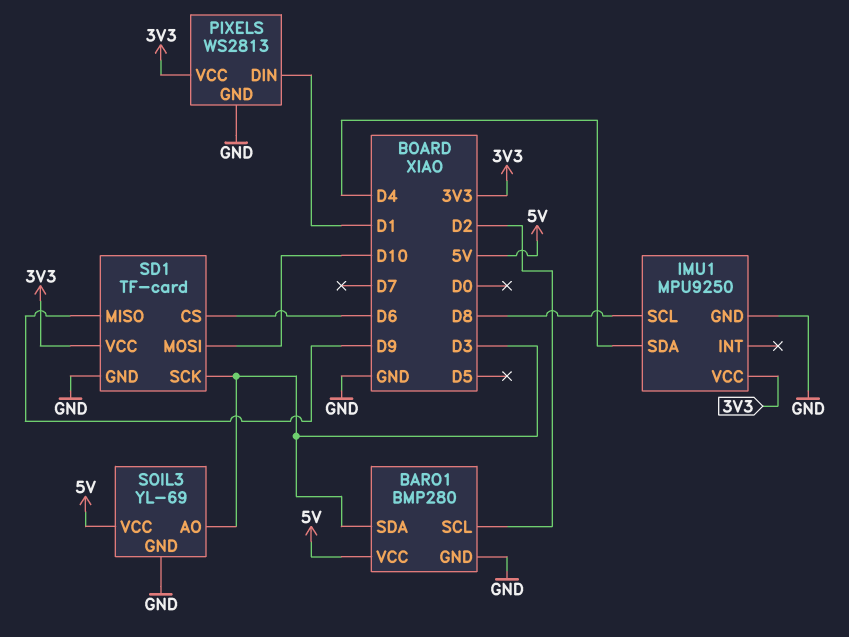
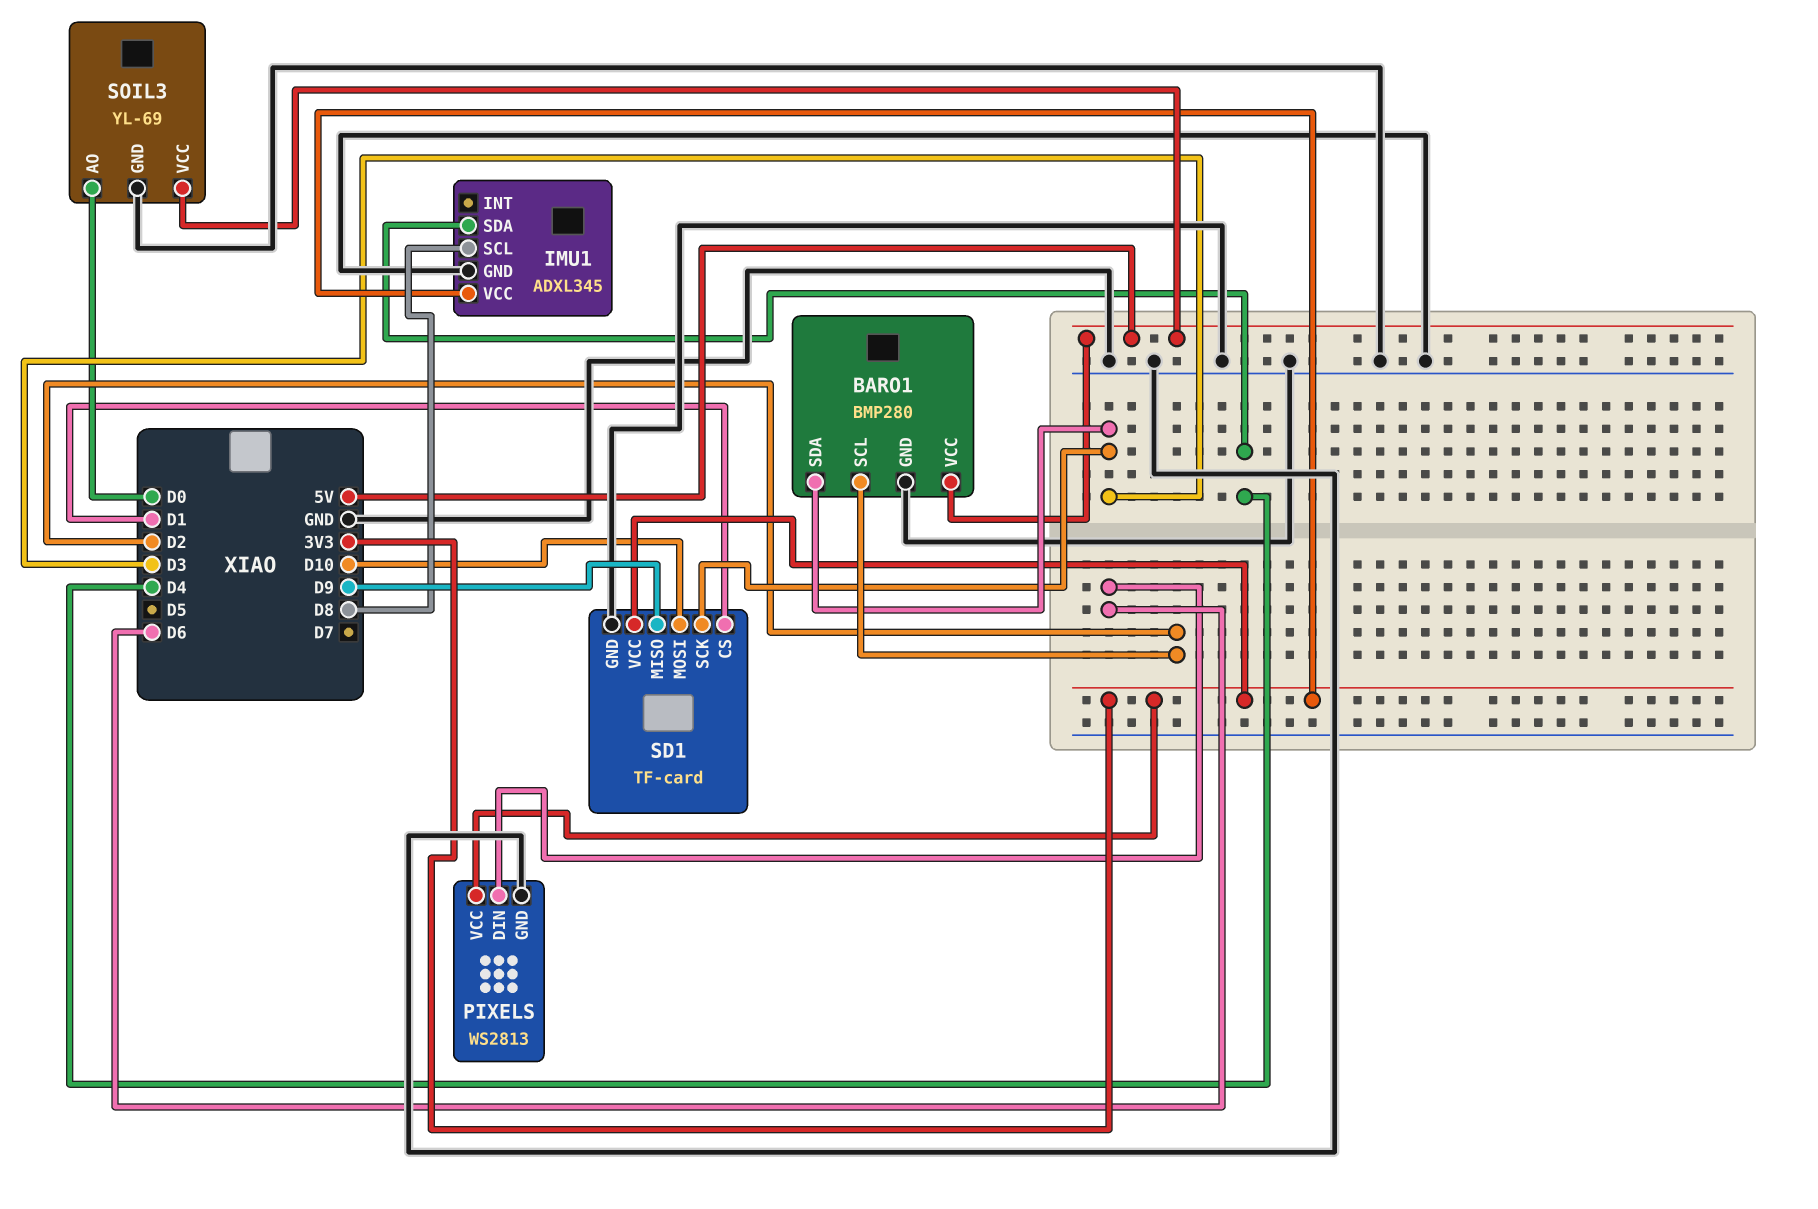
IMU1: MPU9250 -> ADXL345
PIXELS pin DIN: D1 -> D6
SD1 pin CS: D6 -> D1
SOIL3 pin AO: D3 -> D0

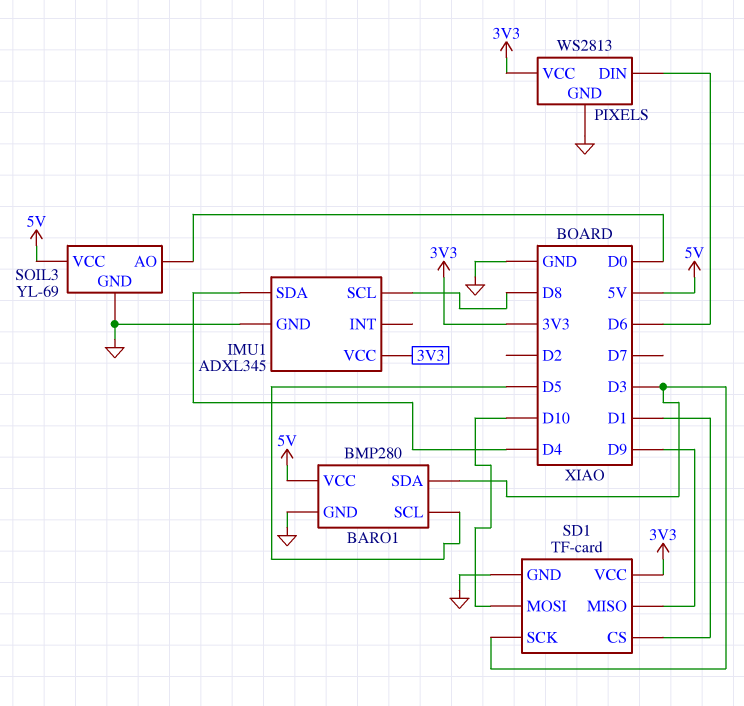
BARO1 pin SCL: D2 -> D5

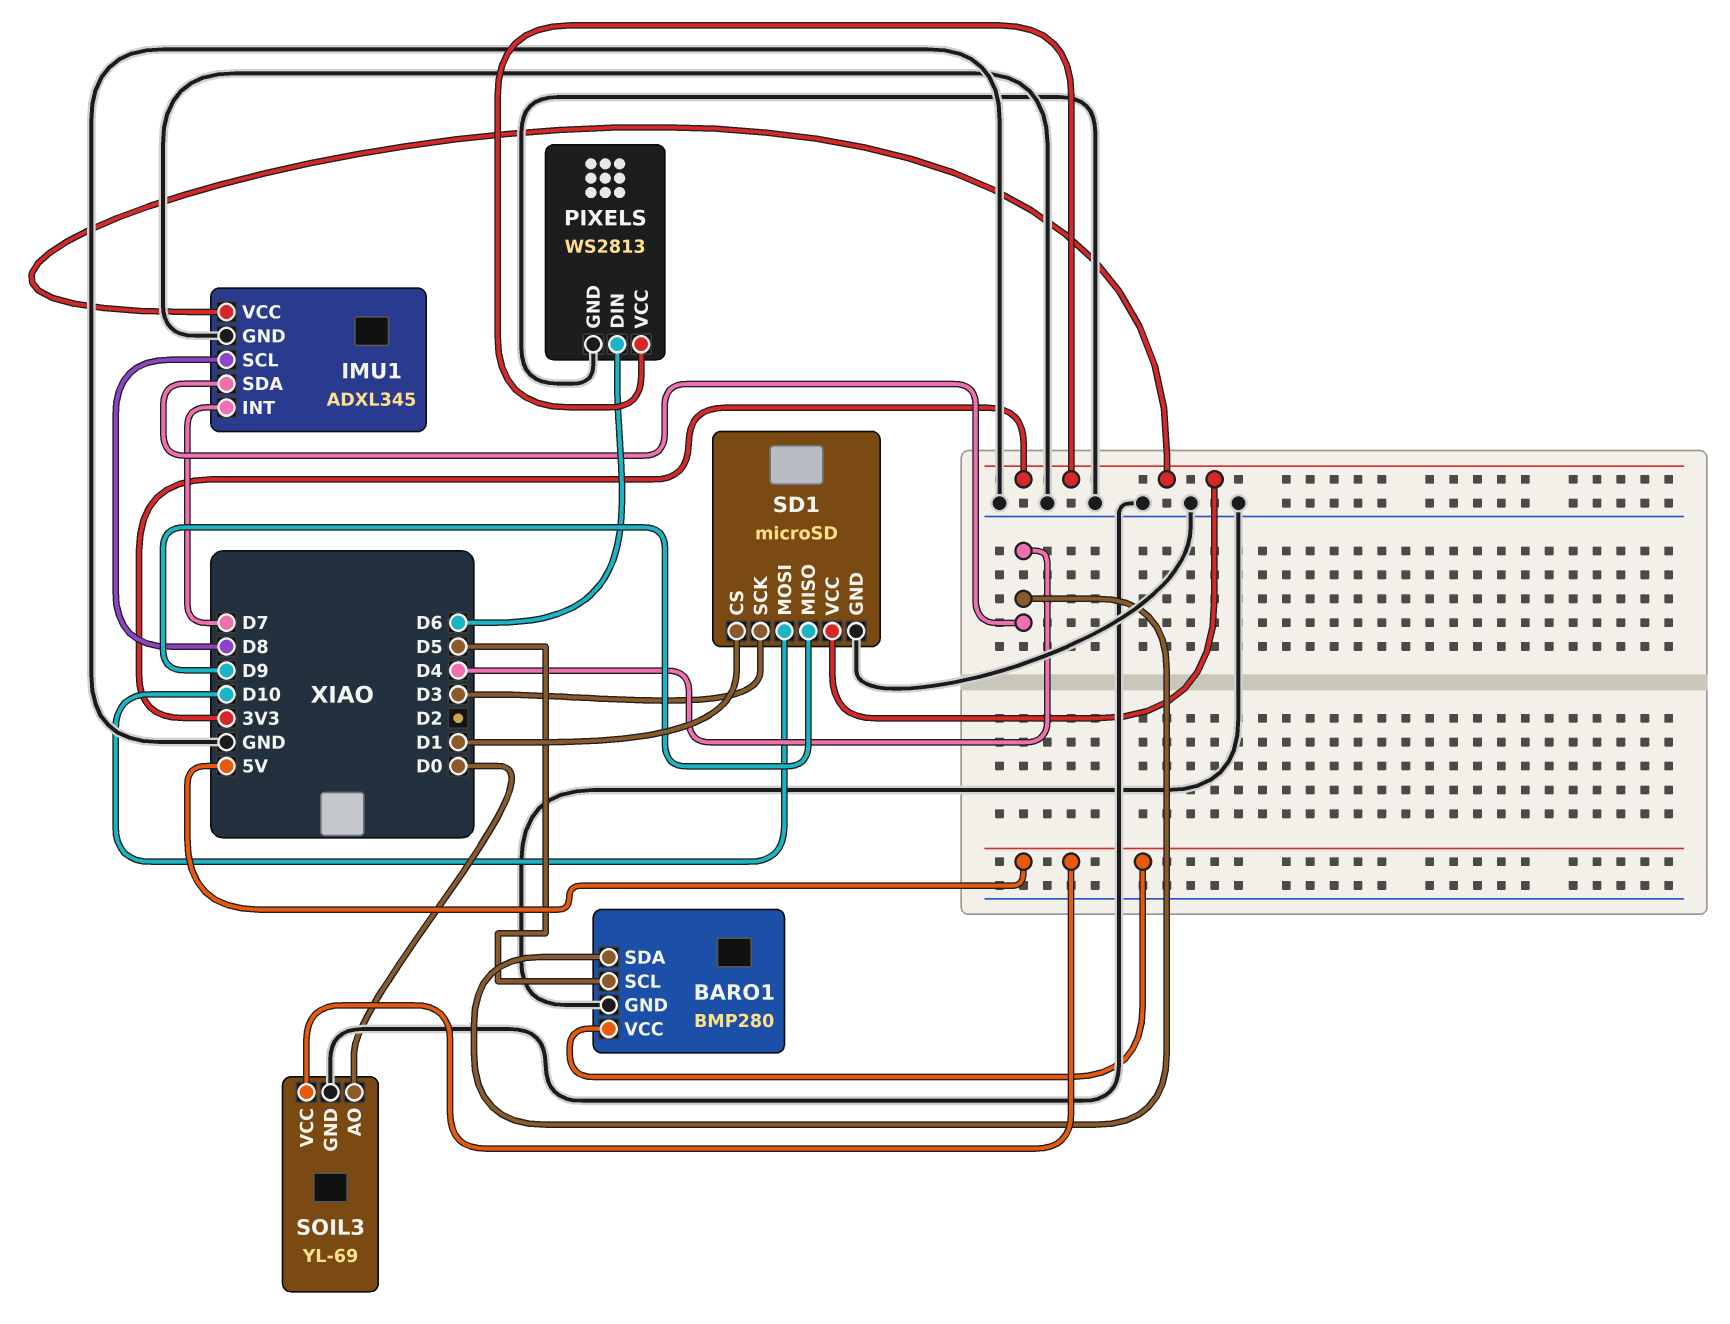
BARO1 pin SDA: D3 -> D4
IMU1 pin INT: none -> D7
SD1: TF-card -> microSD

